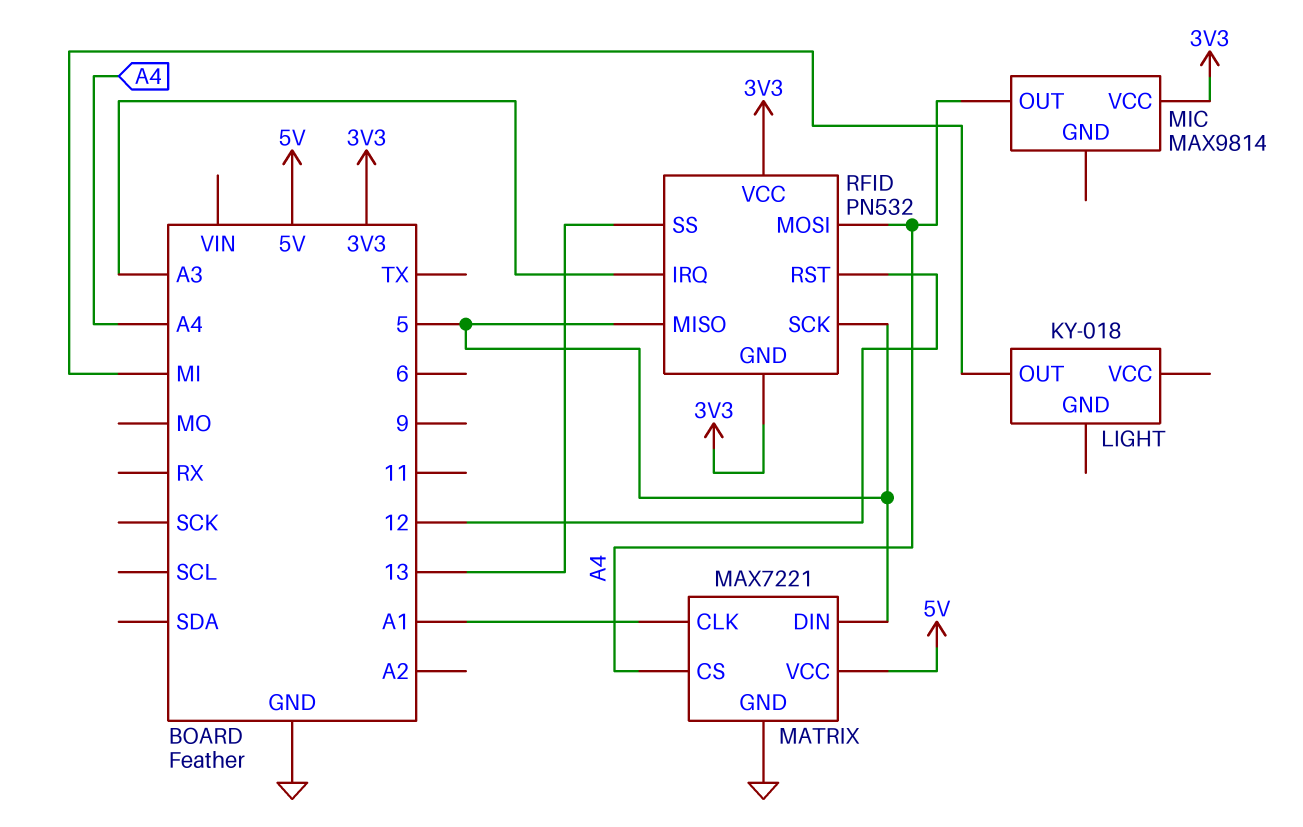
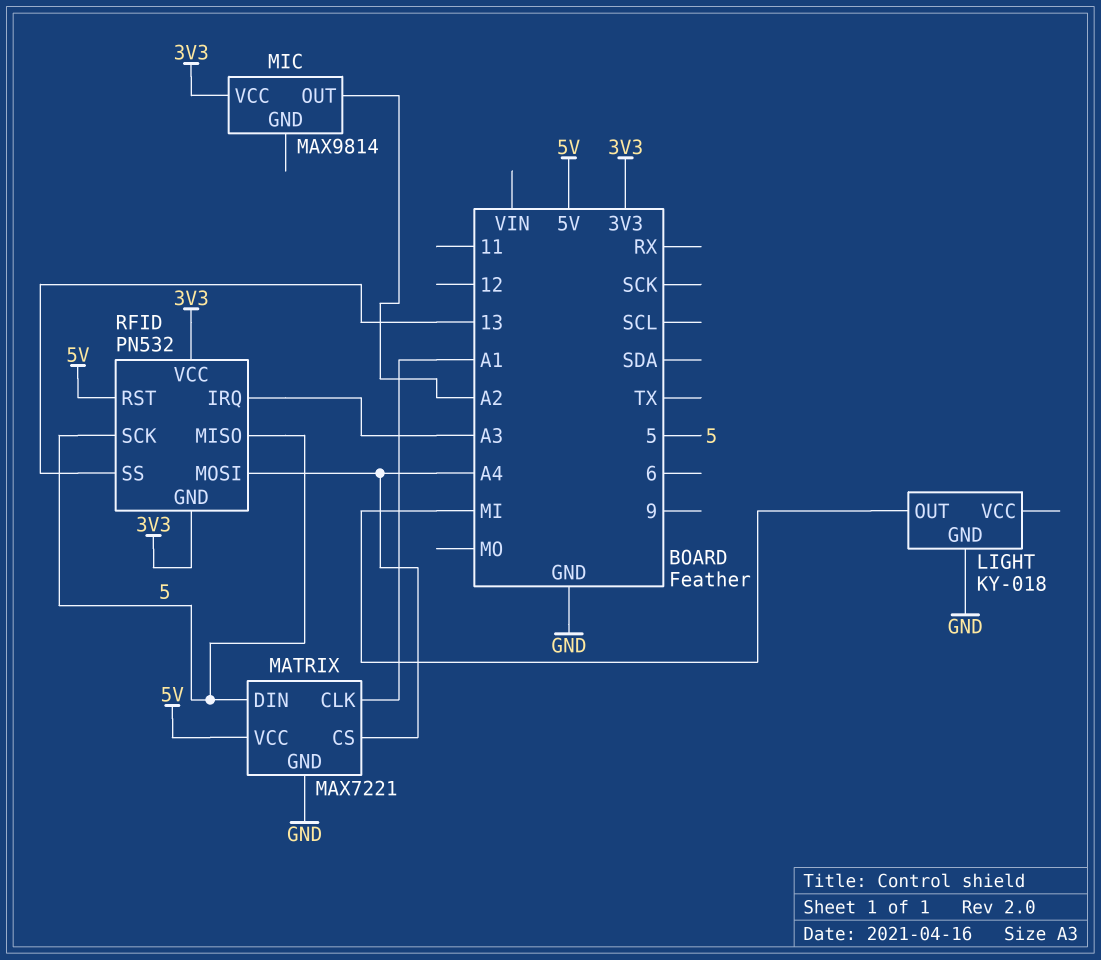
LIGHT pin GND: none -> GND
MIC pin OUT: A4 -> A2
RFID pin RST: 12 -> 5V

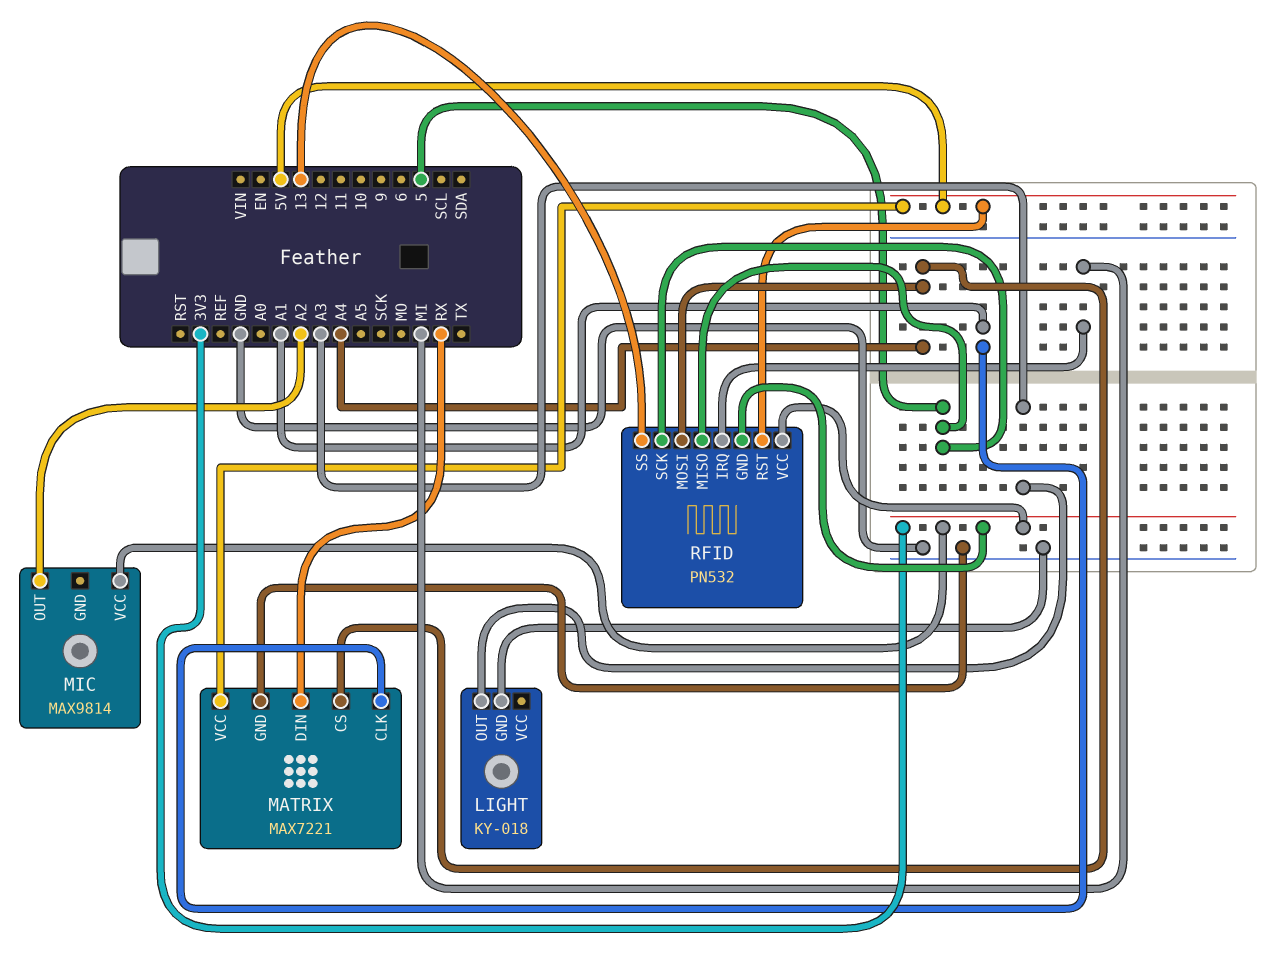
LIGHT pin OUT: MI -> A3
MATRIX pin DIN: 5 -> RX
RFID pin IRQ: A3 -> MI

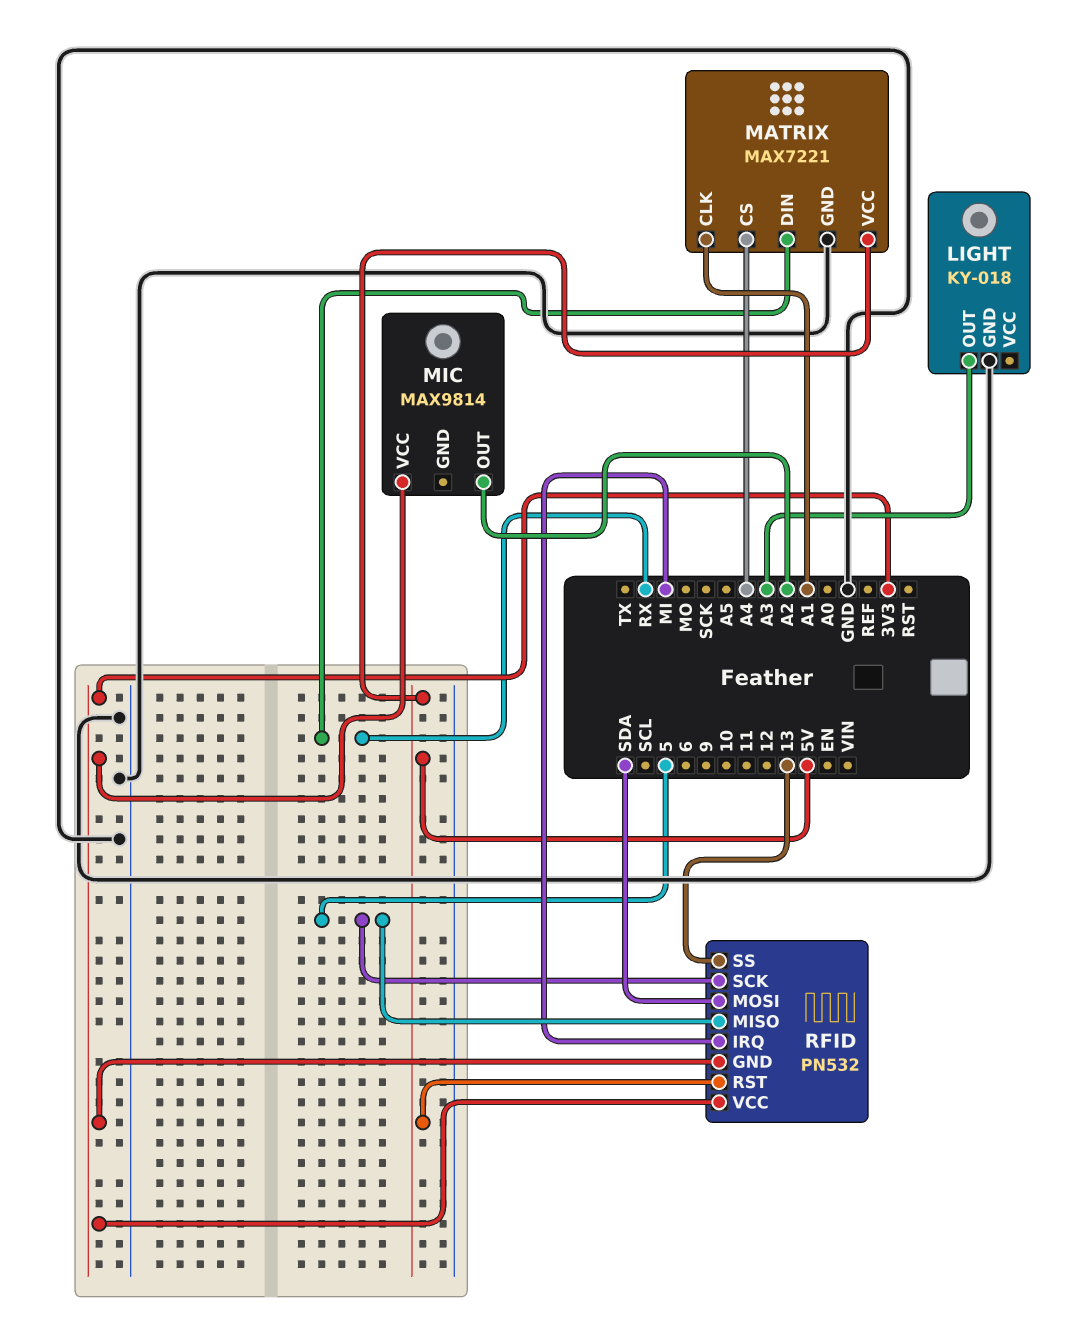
RFID pin MOSI: A4 -> SDA

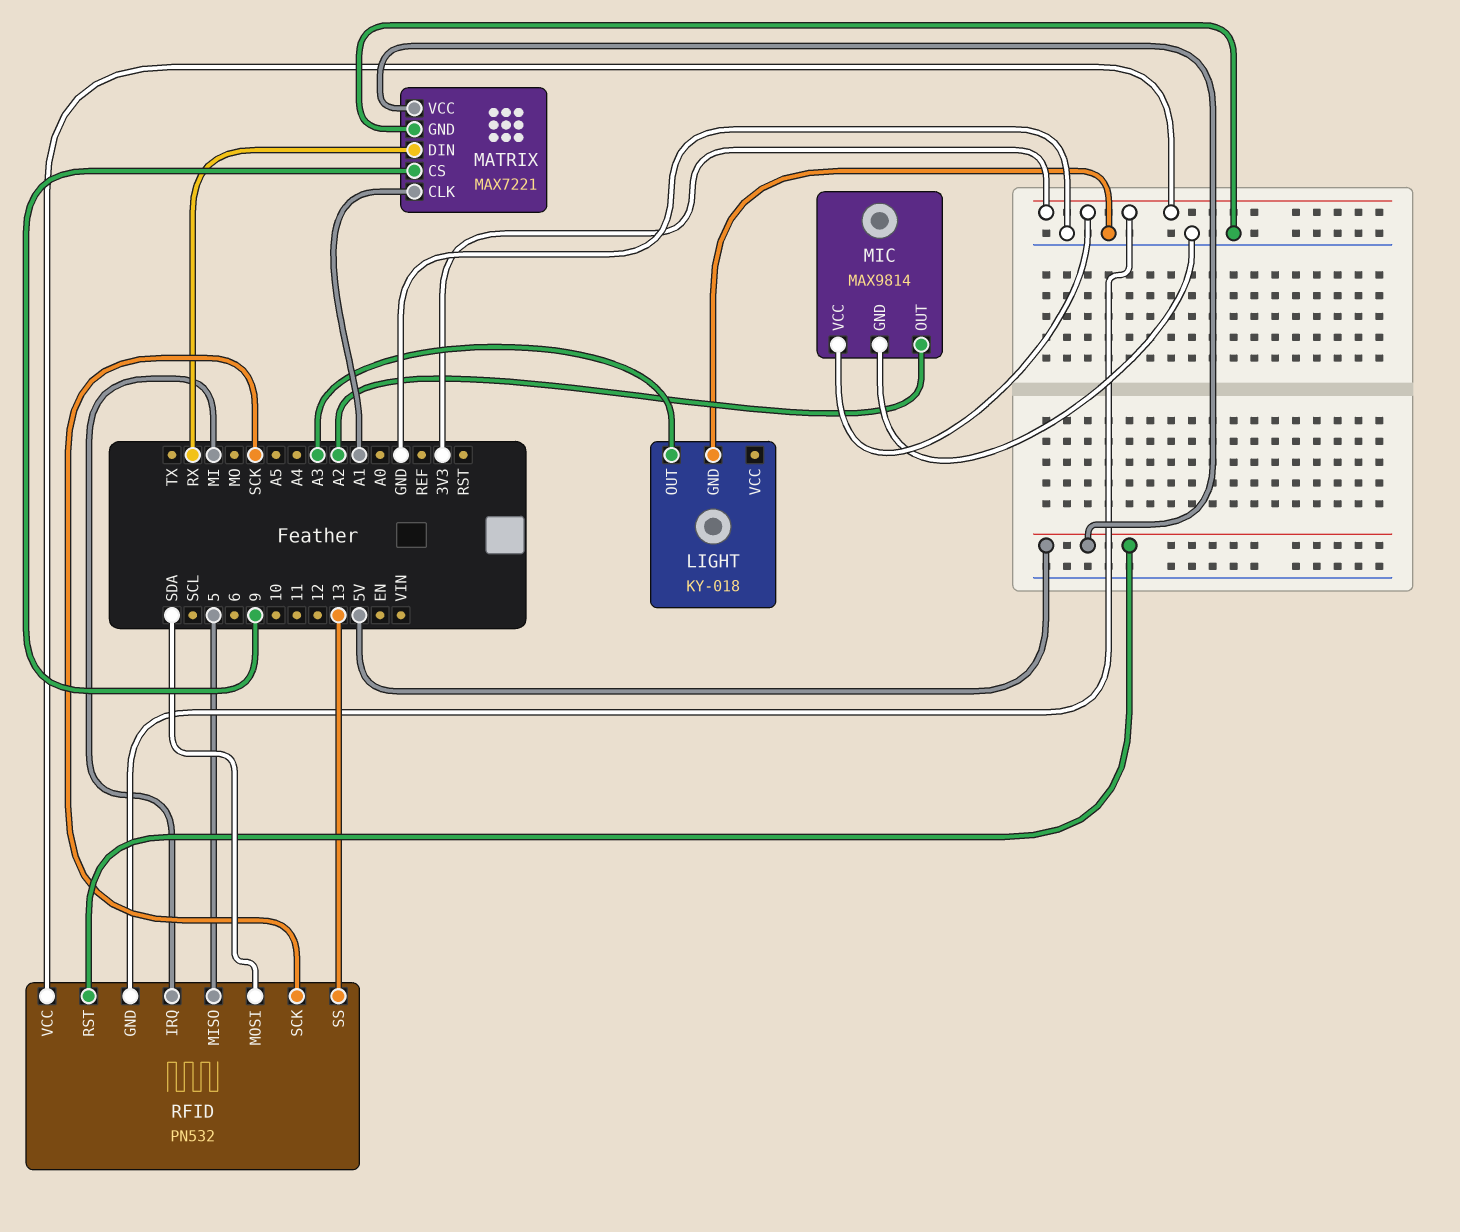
MATRIX pin CS: A4 -> 9
MIC pin GND: none -> GND
RFID pin SCK: 5 -> SCK

